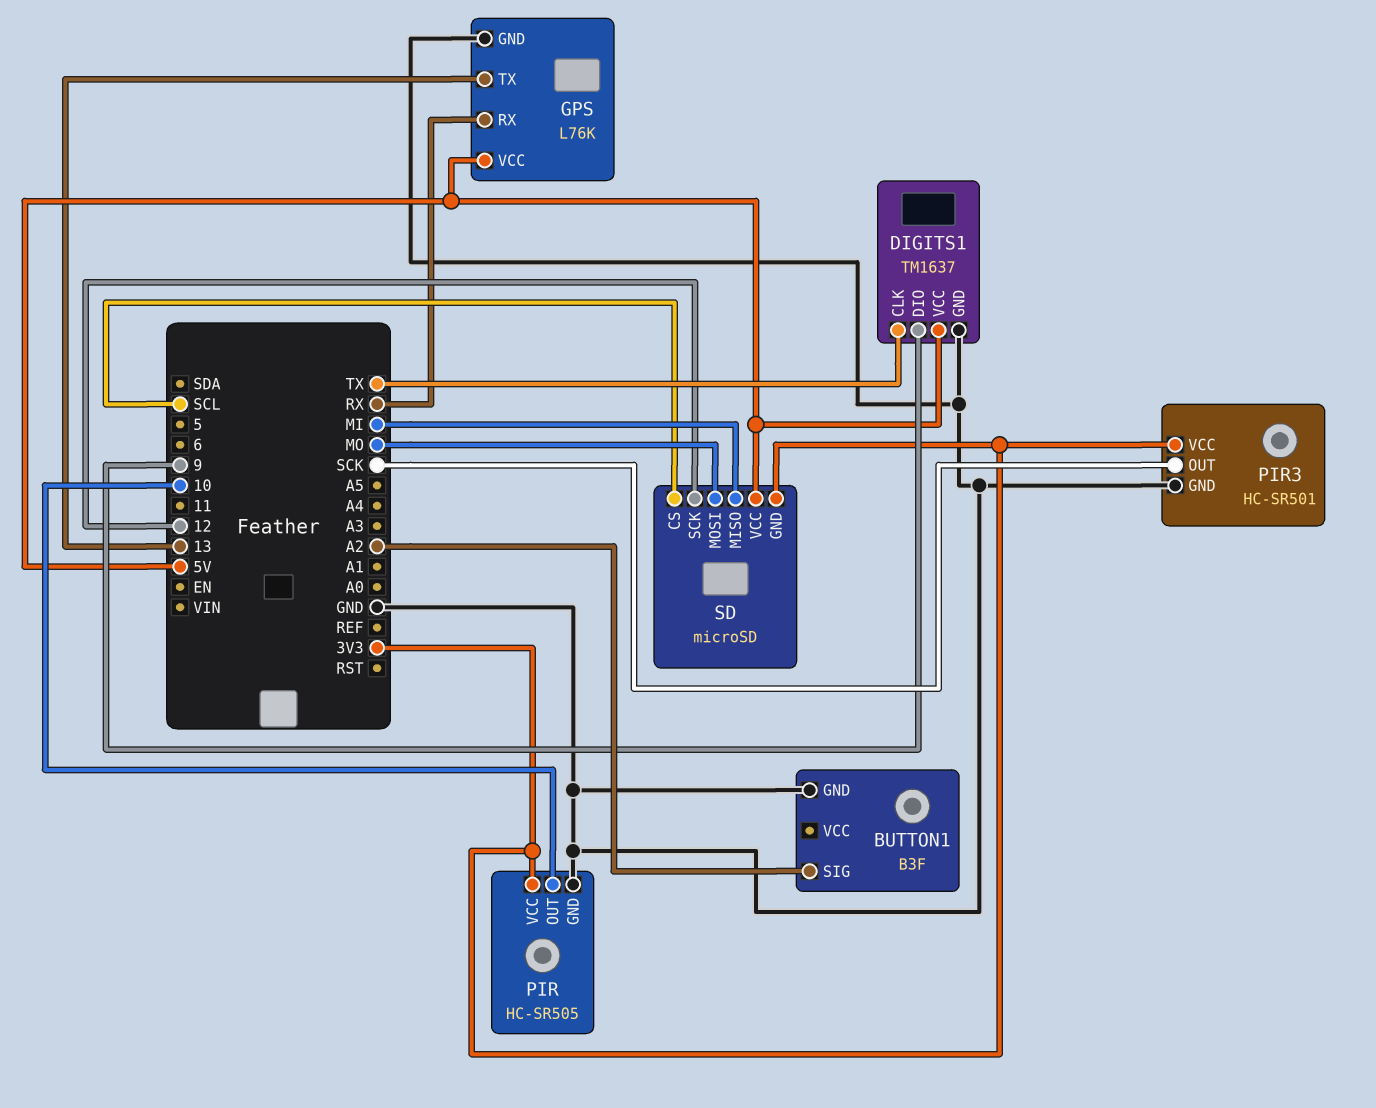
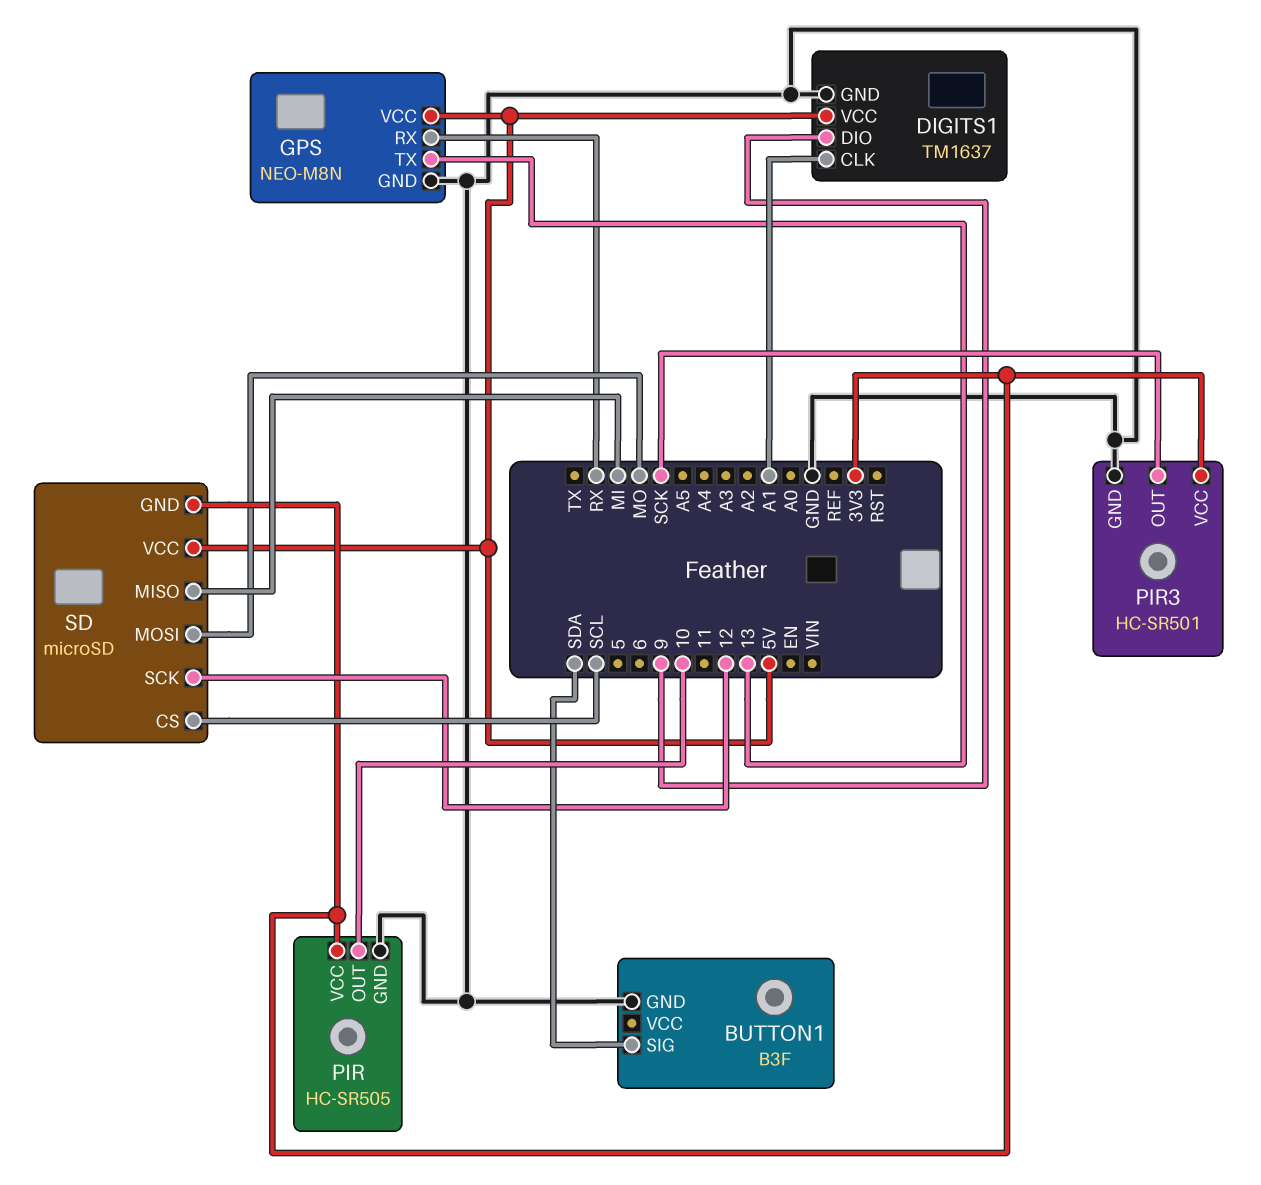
BUTTON1 pin SIG: A2 -> SDA
DIGITS1 pin CLK: TX -> A1
GPS: L76K -> NEO-M8N

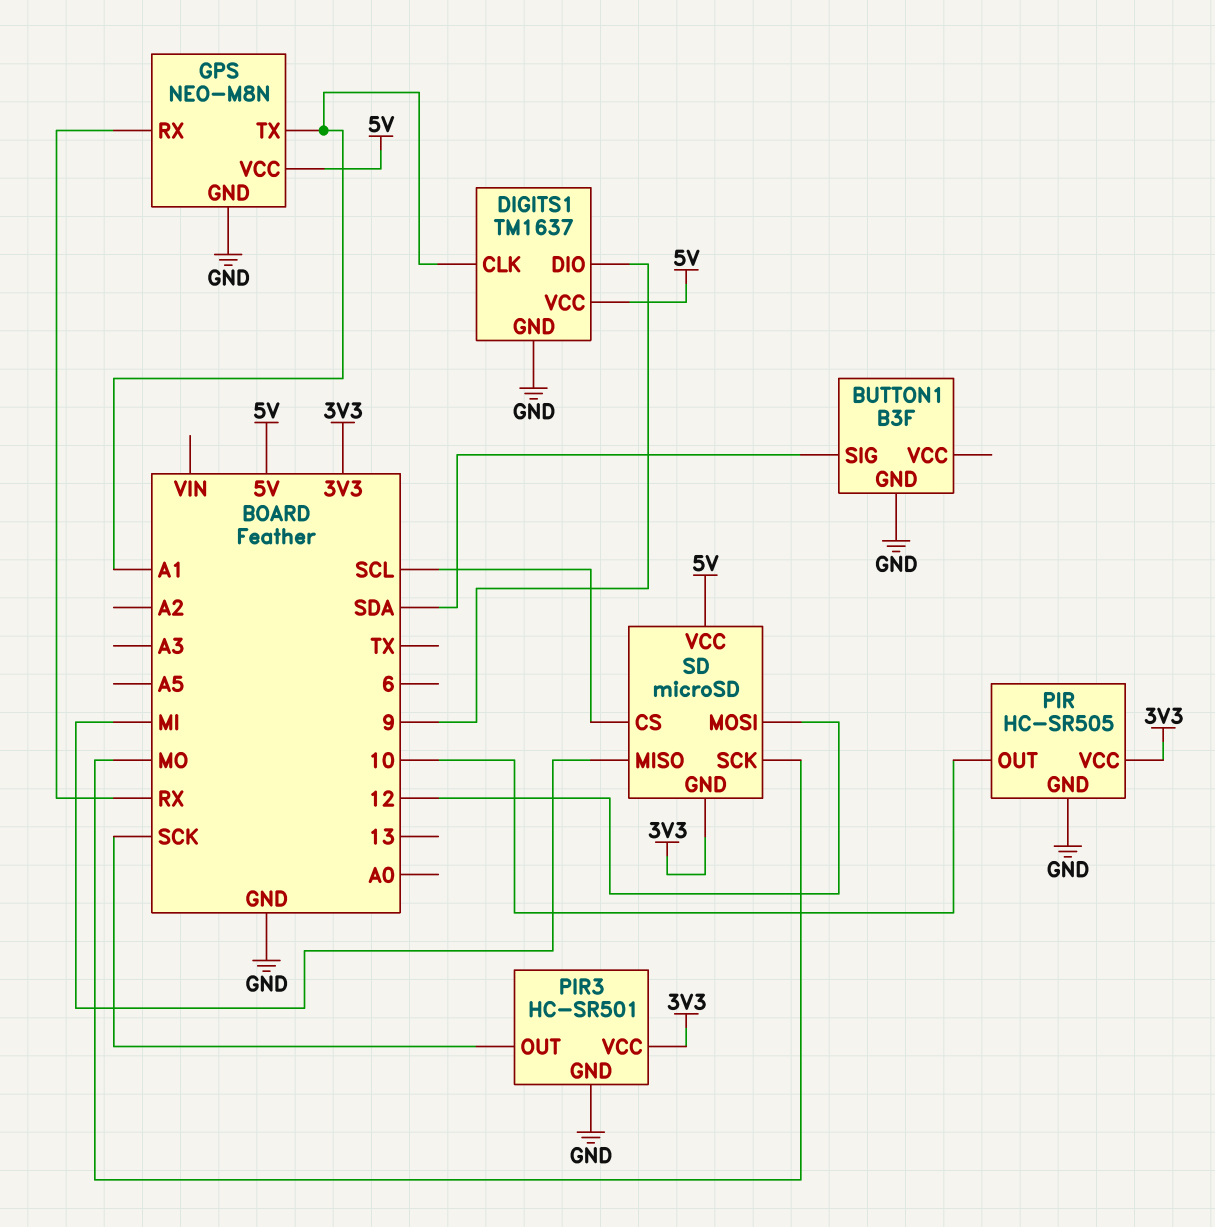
GPS pin TX: 13 -> A1
SD pin MOSI: MO -> 12
SD pin SCK: 12 -> MO

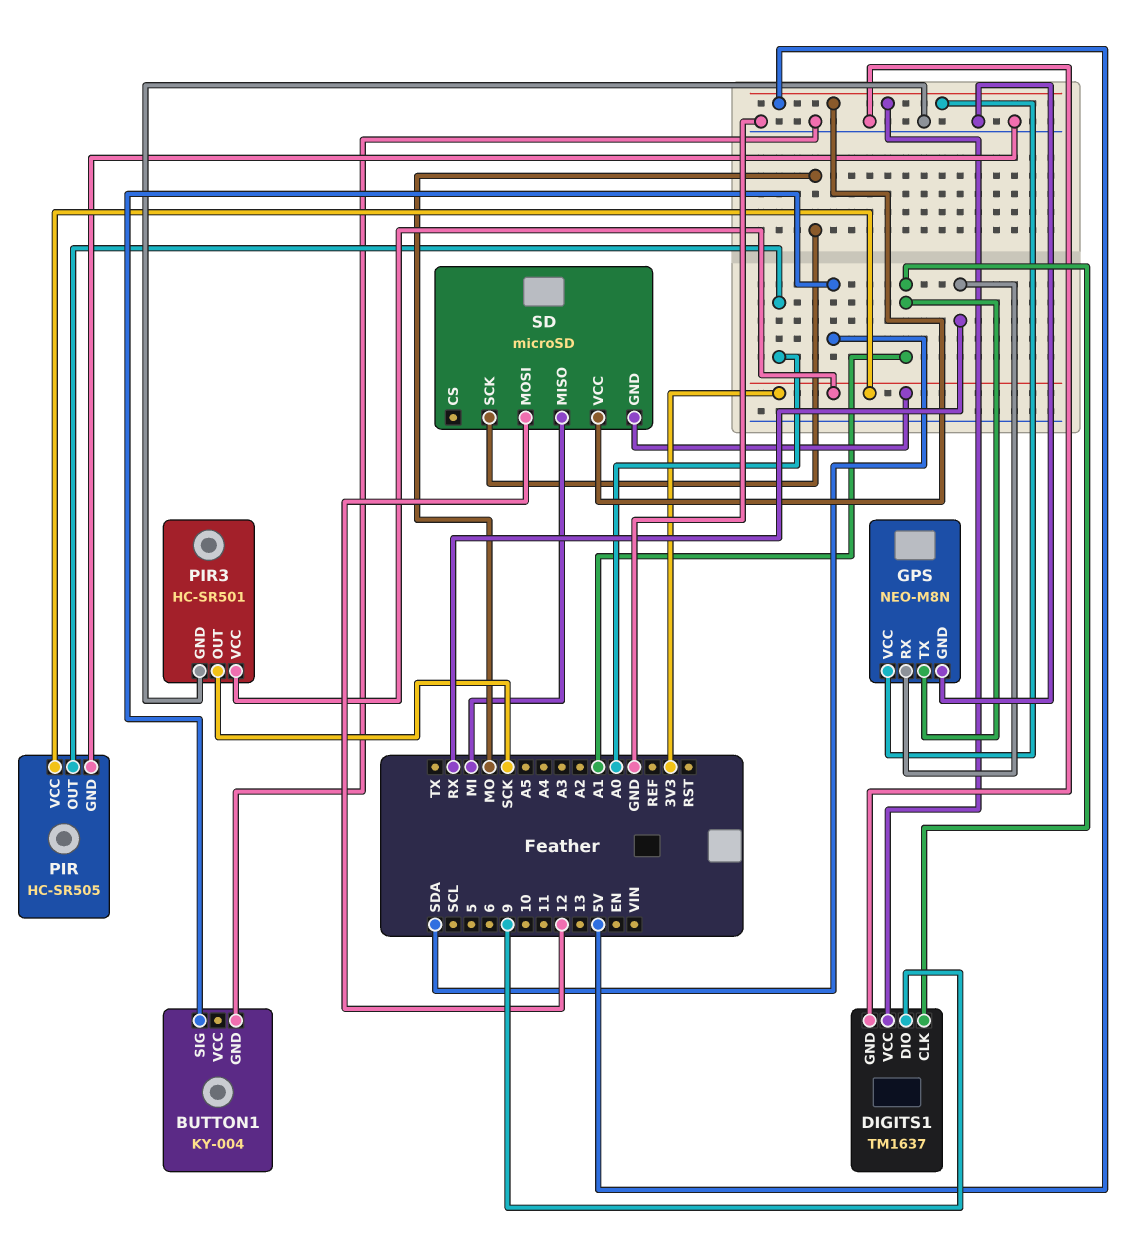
BUTTON1: B3F -> KY-004
PIR pin OUT: 10 -> A0
SD pin CS: SCL -> none

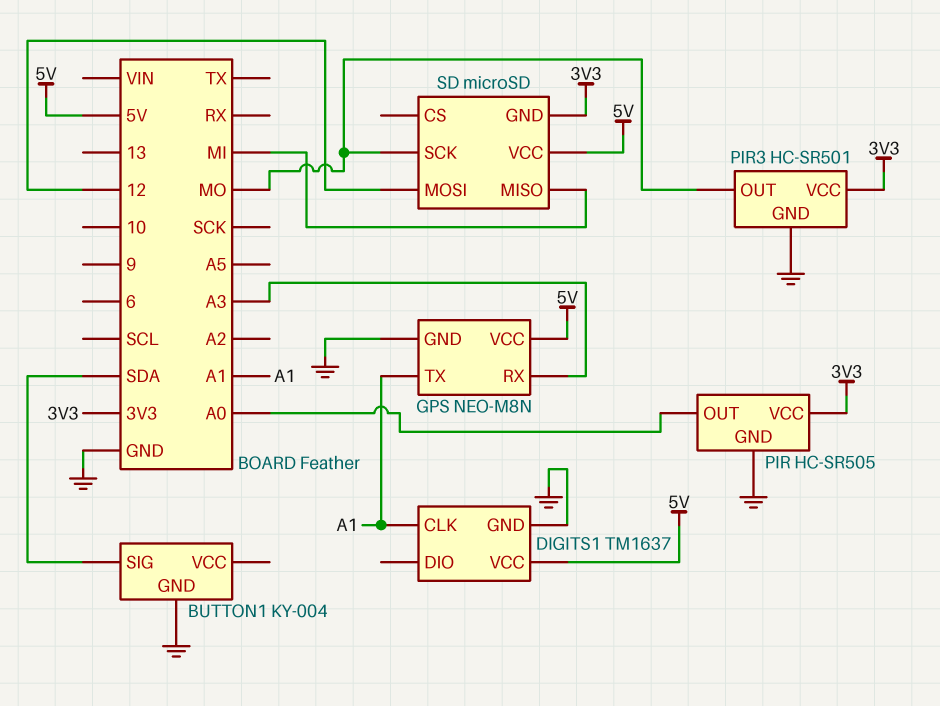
DIGITS1 pin DIO: 9 -> none
GPS pin RX: RX -> A3
PIR3 pin OUT: SCK -> MO

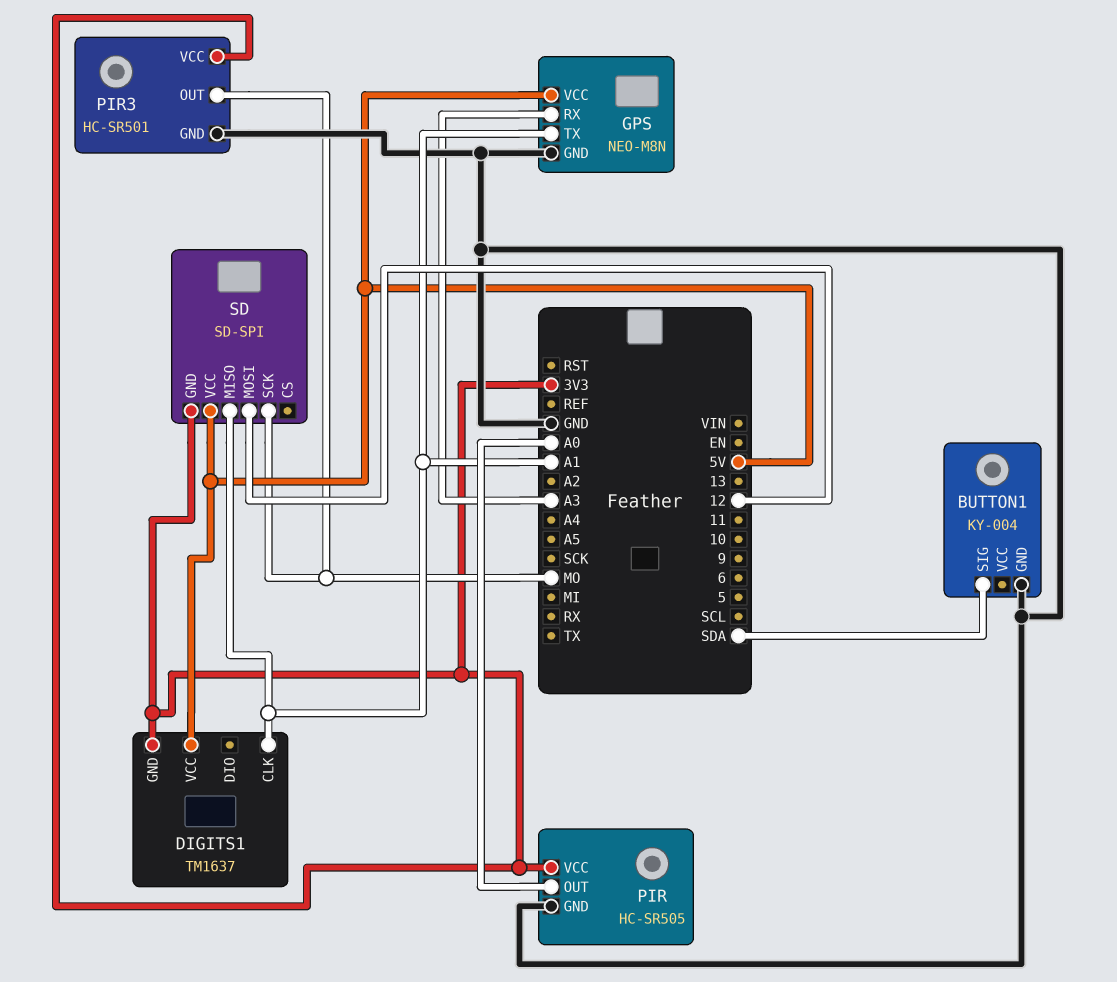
DIGITS1 pin GND: GND -> 3V3
SD: microSD -> SD-SPI
SD pin MISO: MI -> A1

